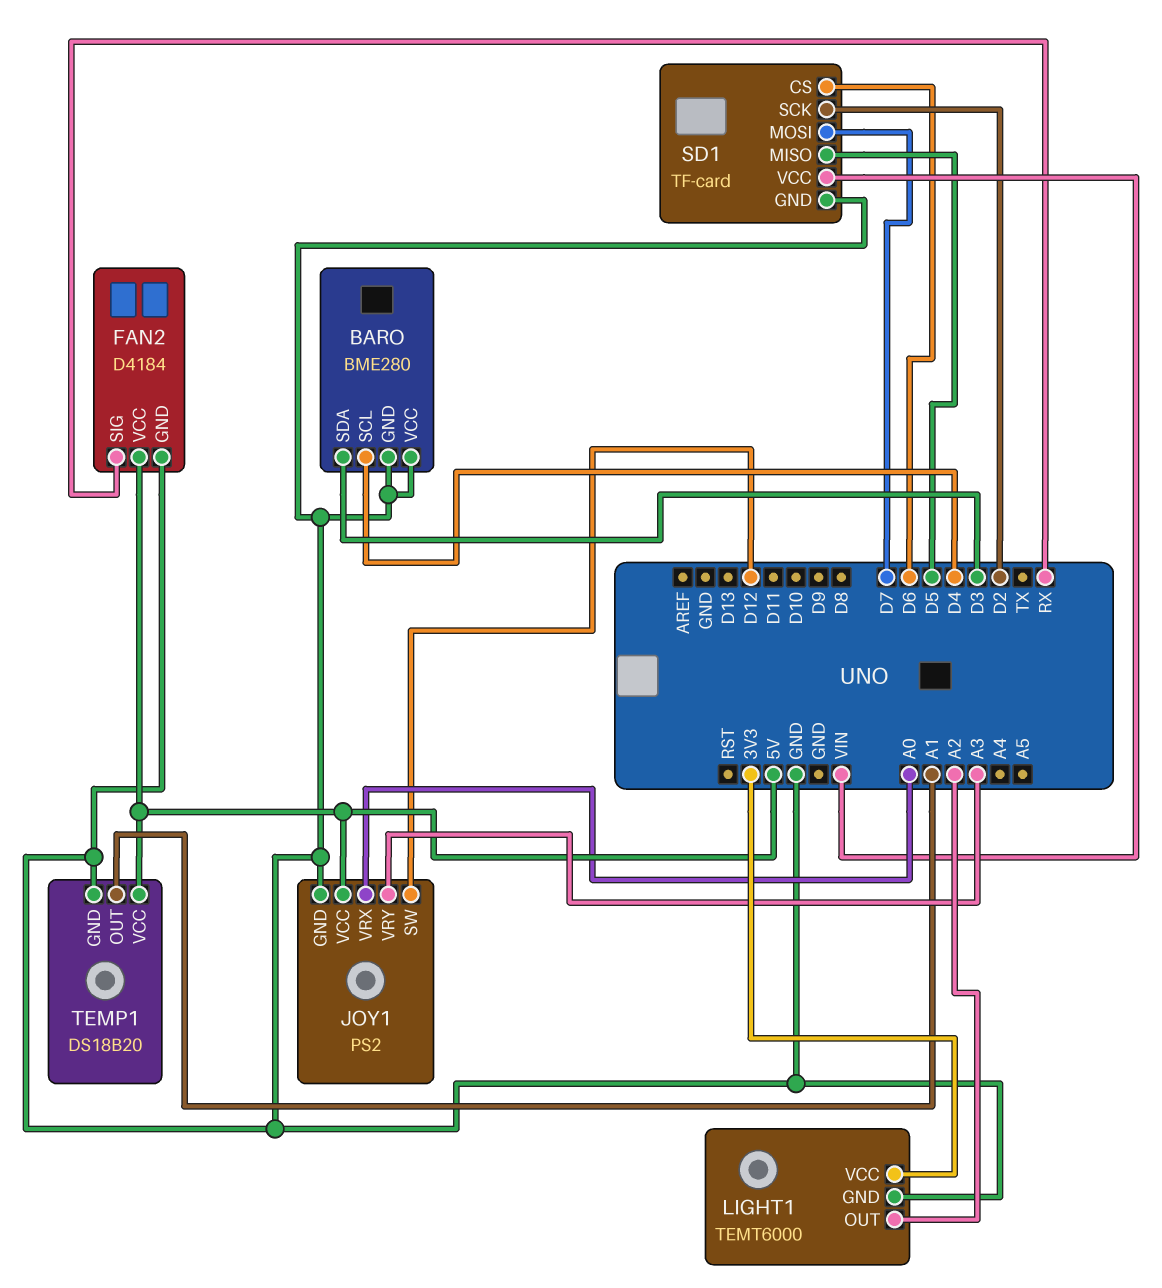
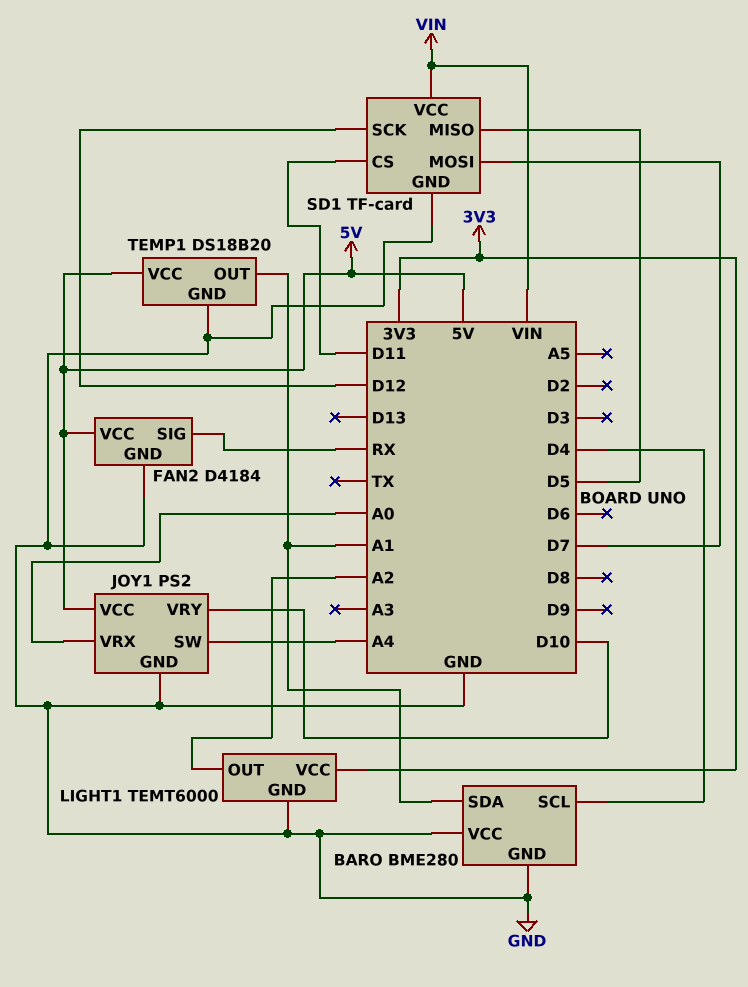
BARO pin SDA: D3 -> A1
JOY1 pin SW: D12 -> A4
JOY1 pin VRY: A3 -> D10
SD1 pin CS: D6 -> D11
SD1 pin SCK: D2 -> D12

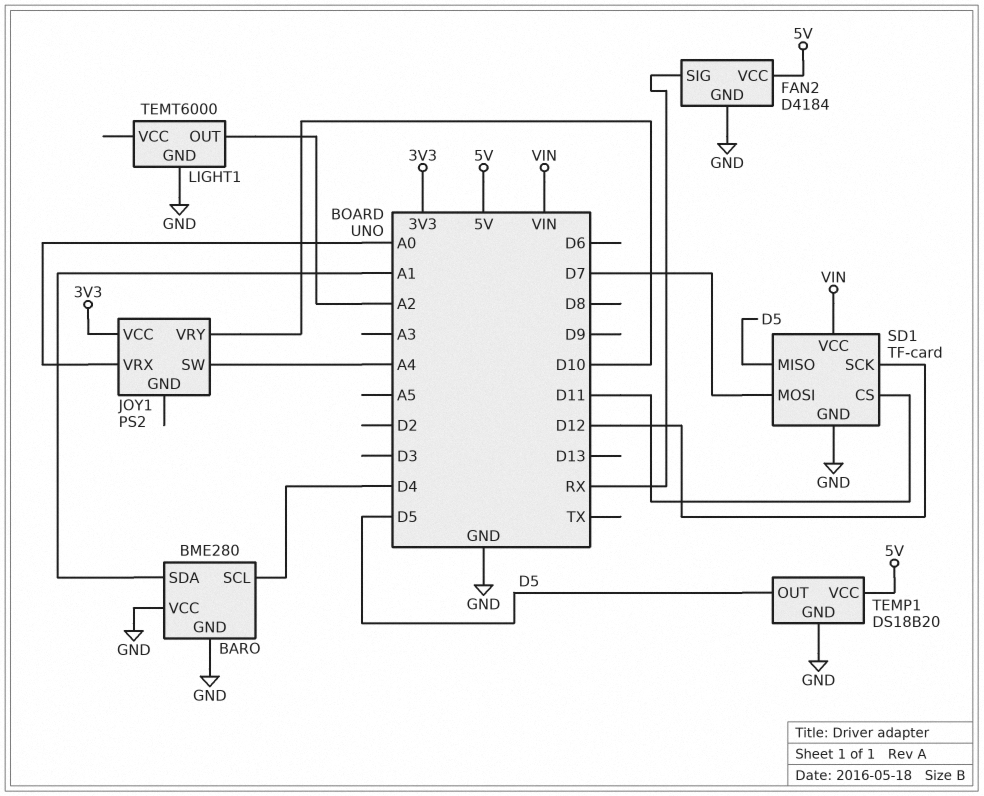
JOY1 pin GND: GND -> none
JOY1 pin VCC: 5V -> 3V3
LIGHT1 pin VCC: 3V3 -> none
TEMP1 pin OUT: A1 -> D5

